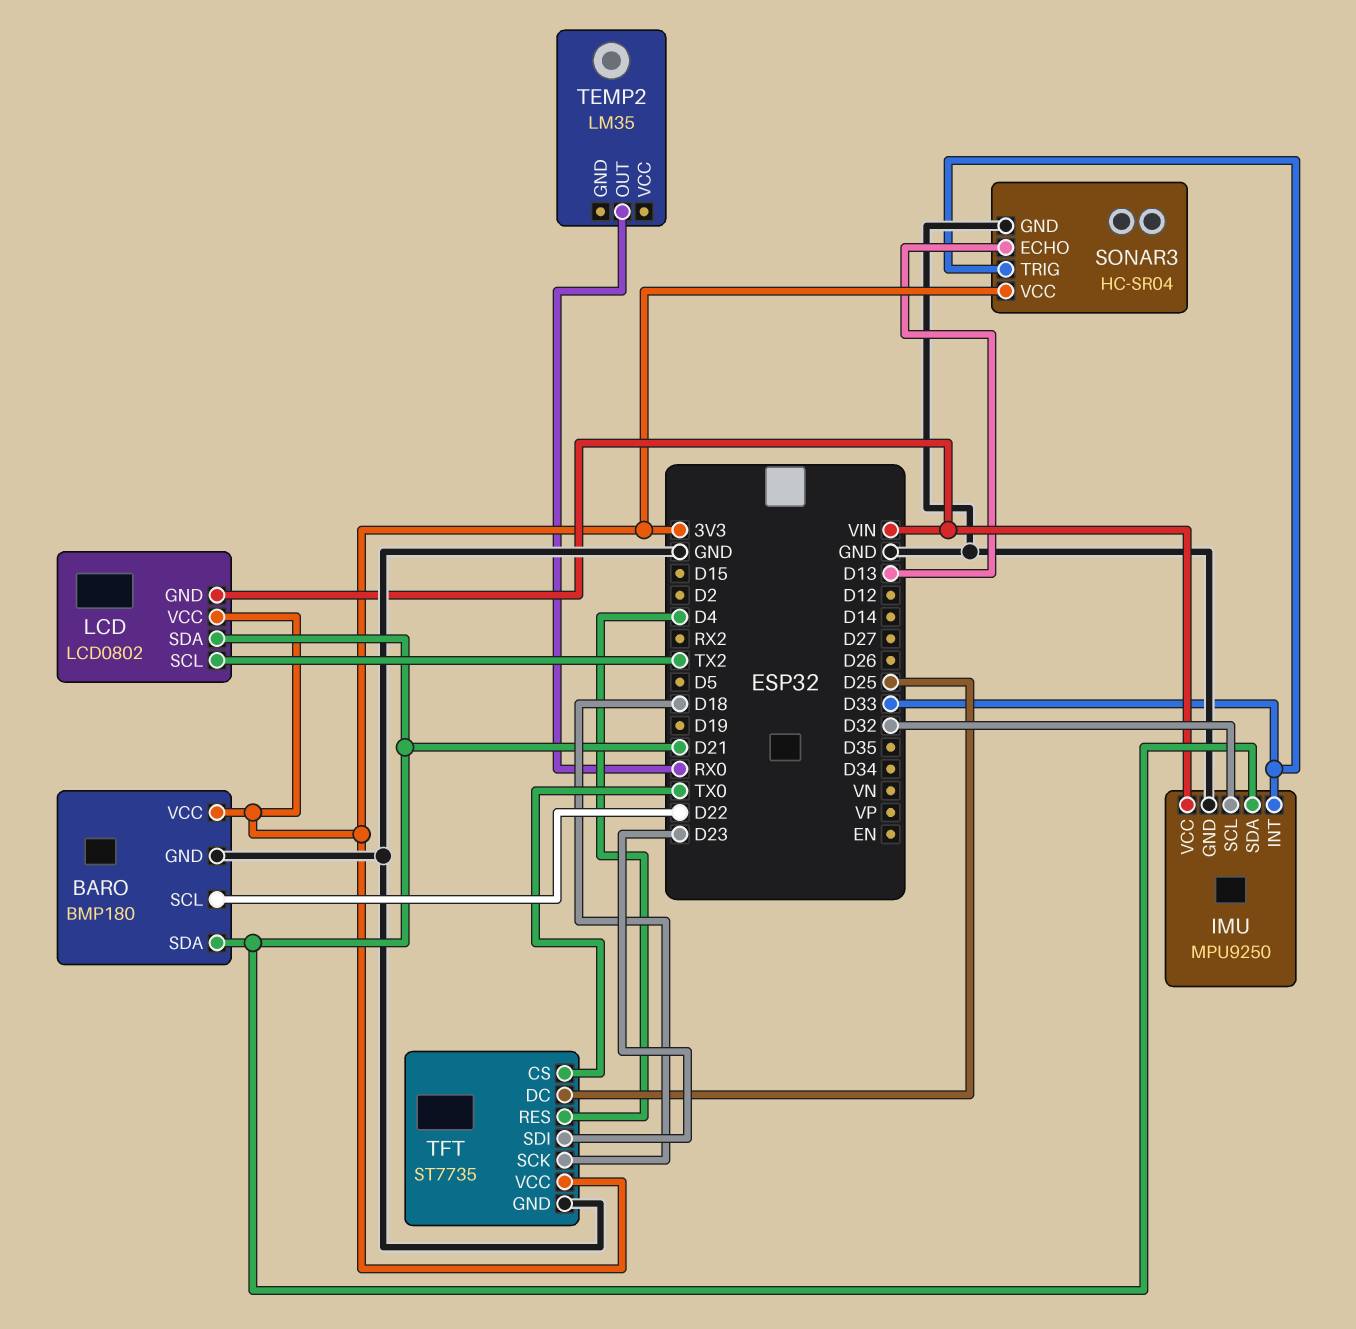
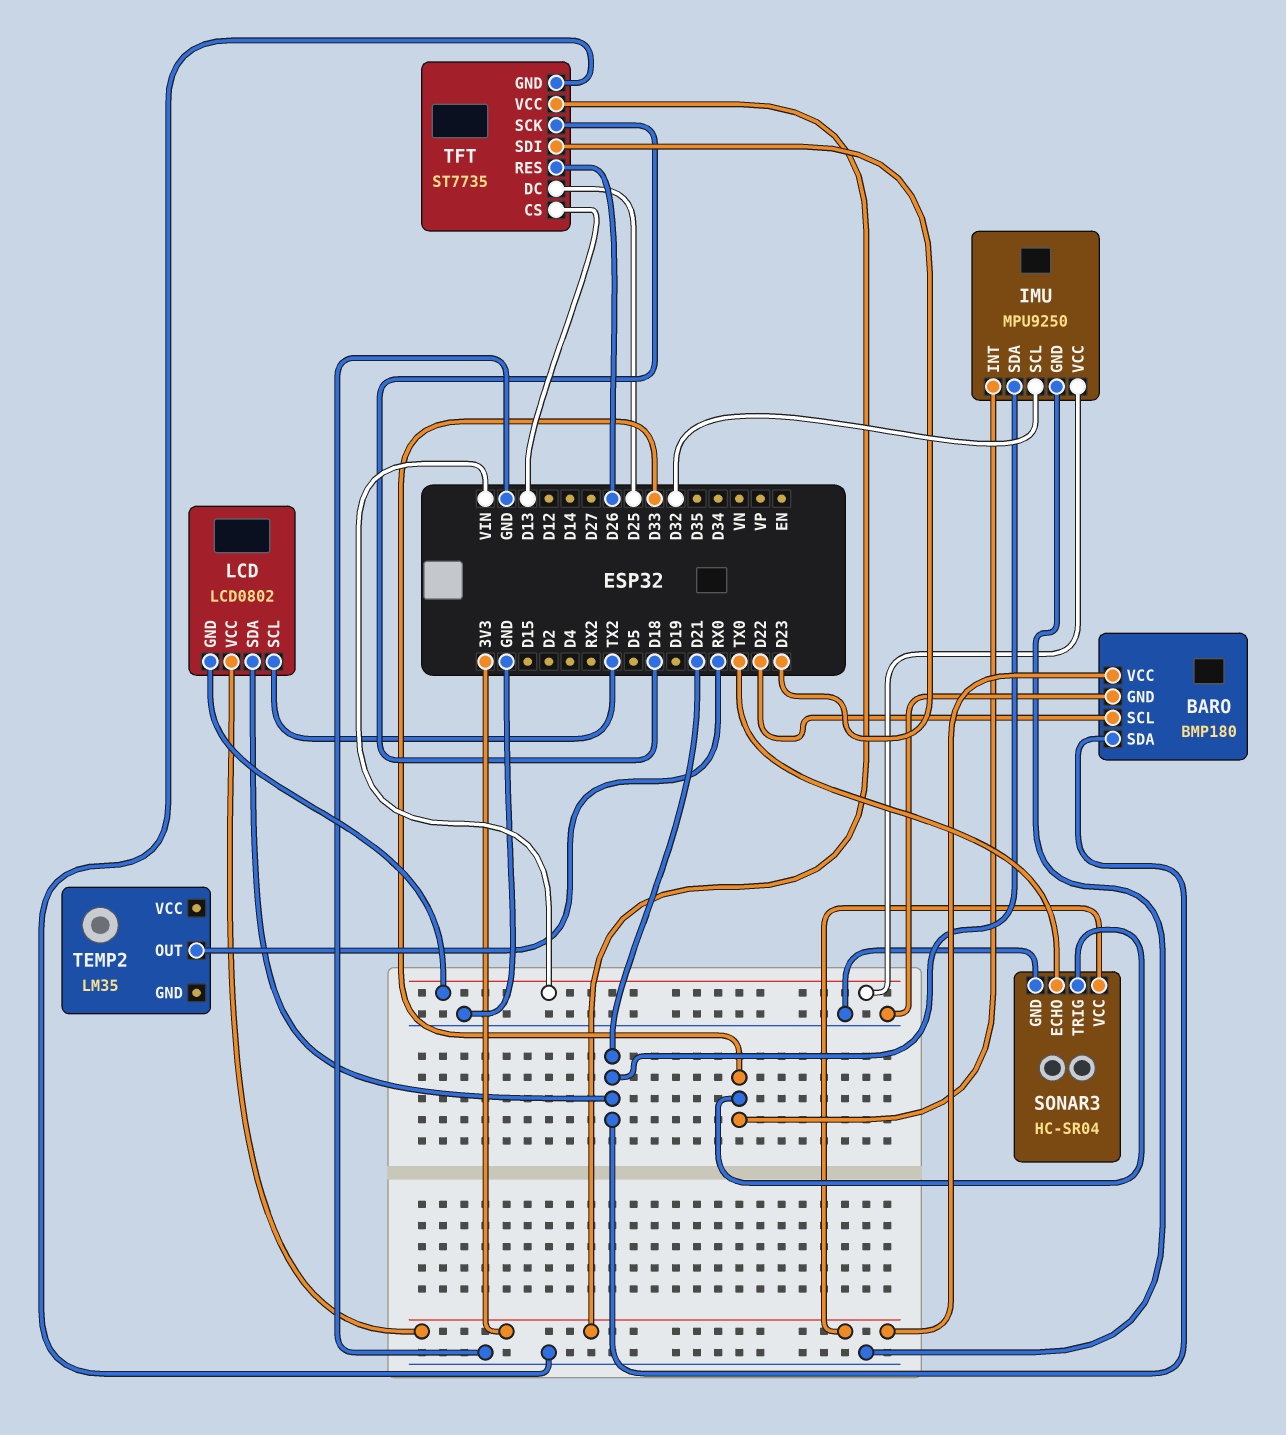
SONAR3 pin ECHO: D13 -> TX0
TFT pin CS: TX0 -> D13
TFT pin RES: D4 -> D26

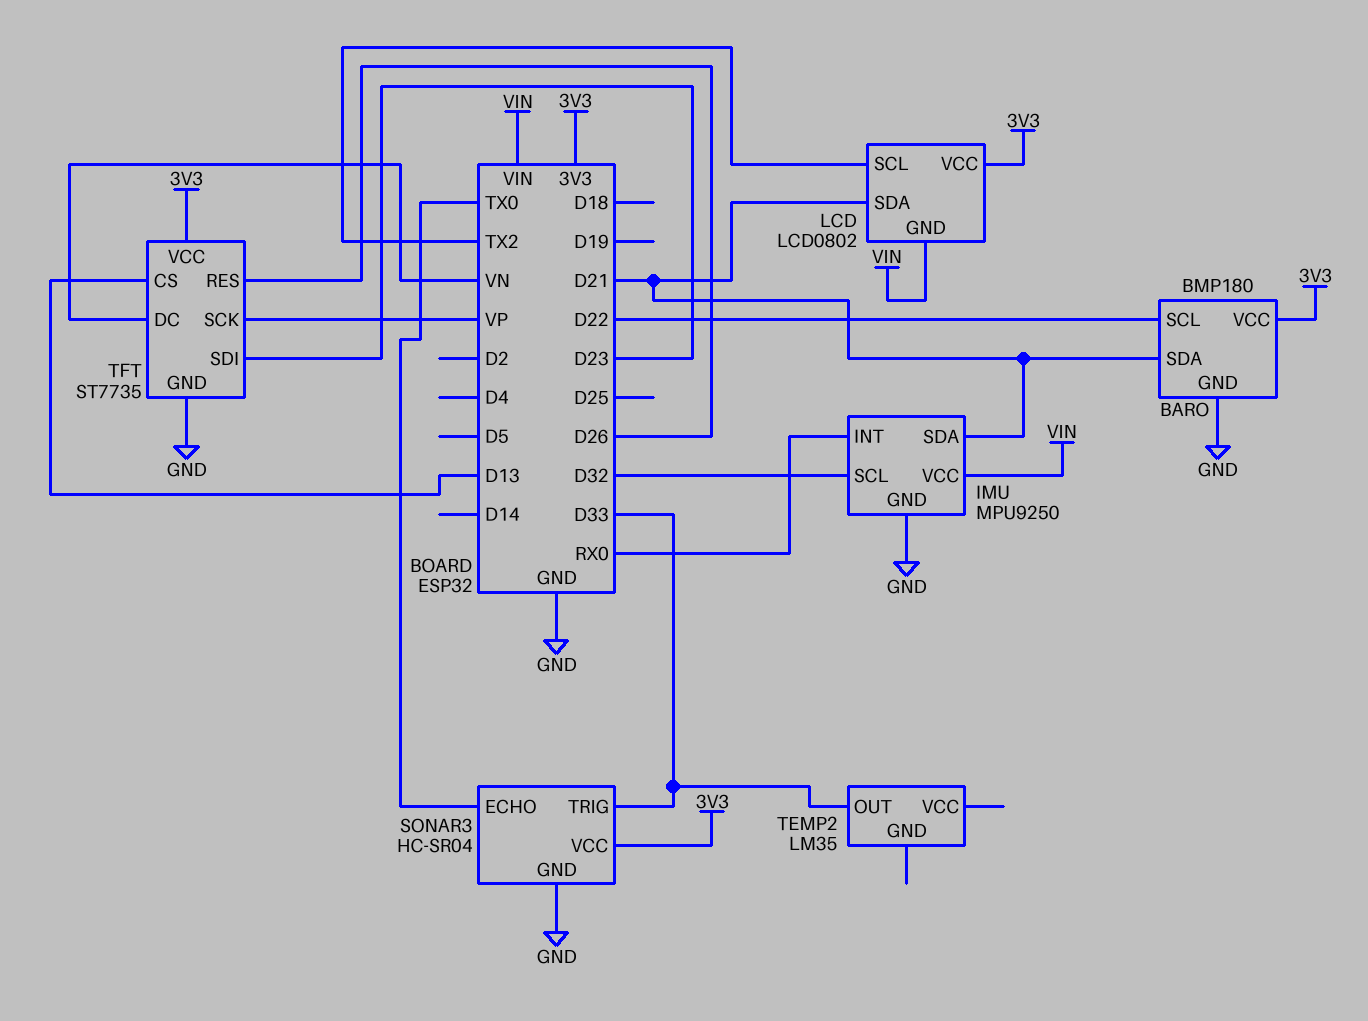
IMU pin INT: D33 -> RX0
TEMP2 pin OUT: RX0 -> D33
TFT pin DC: D25 -> VN
TFT pin SCK: D18 -> VP

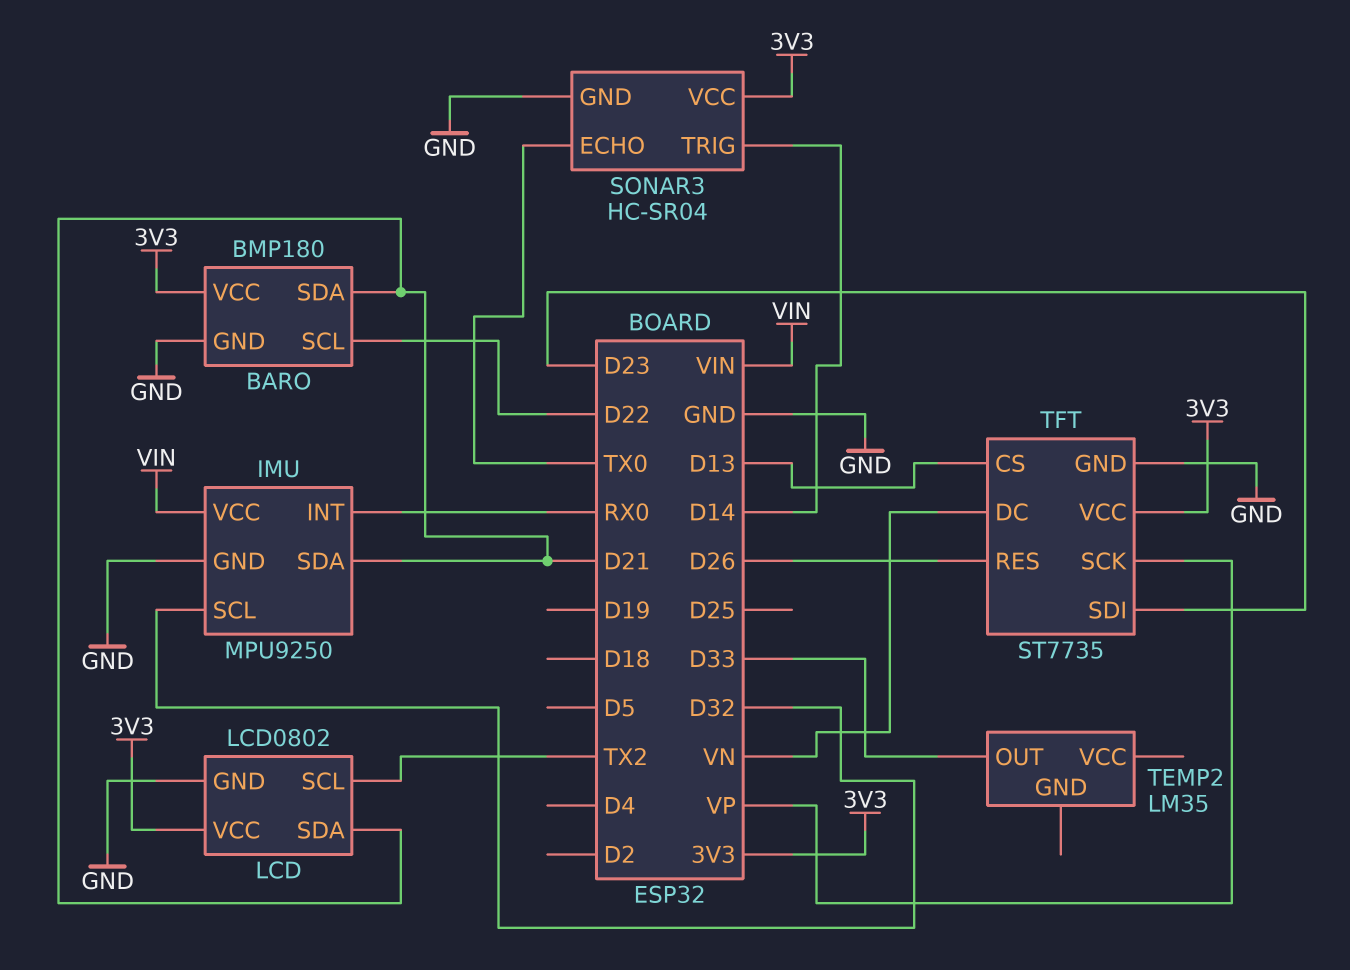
LCD pin GND: VIN -> GND
SONAR3 pin TRIG: D33 -> D14

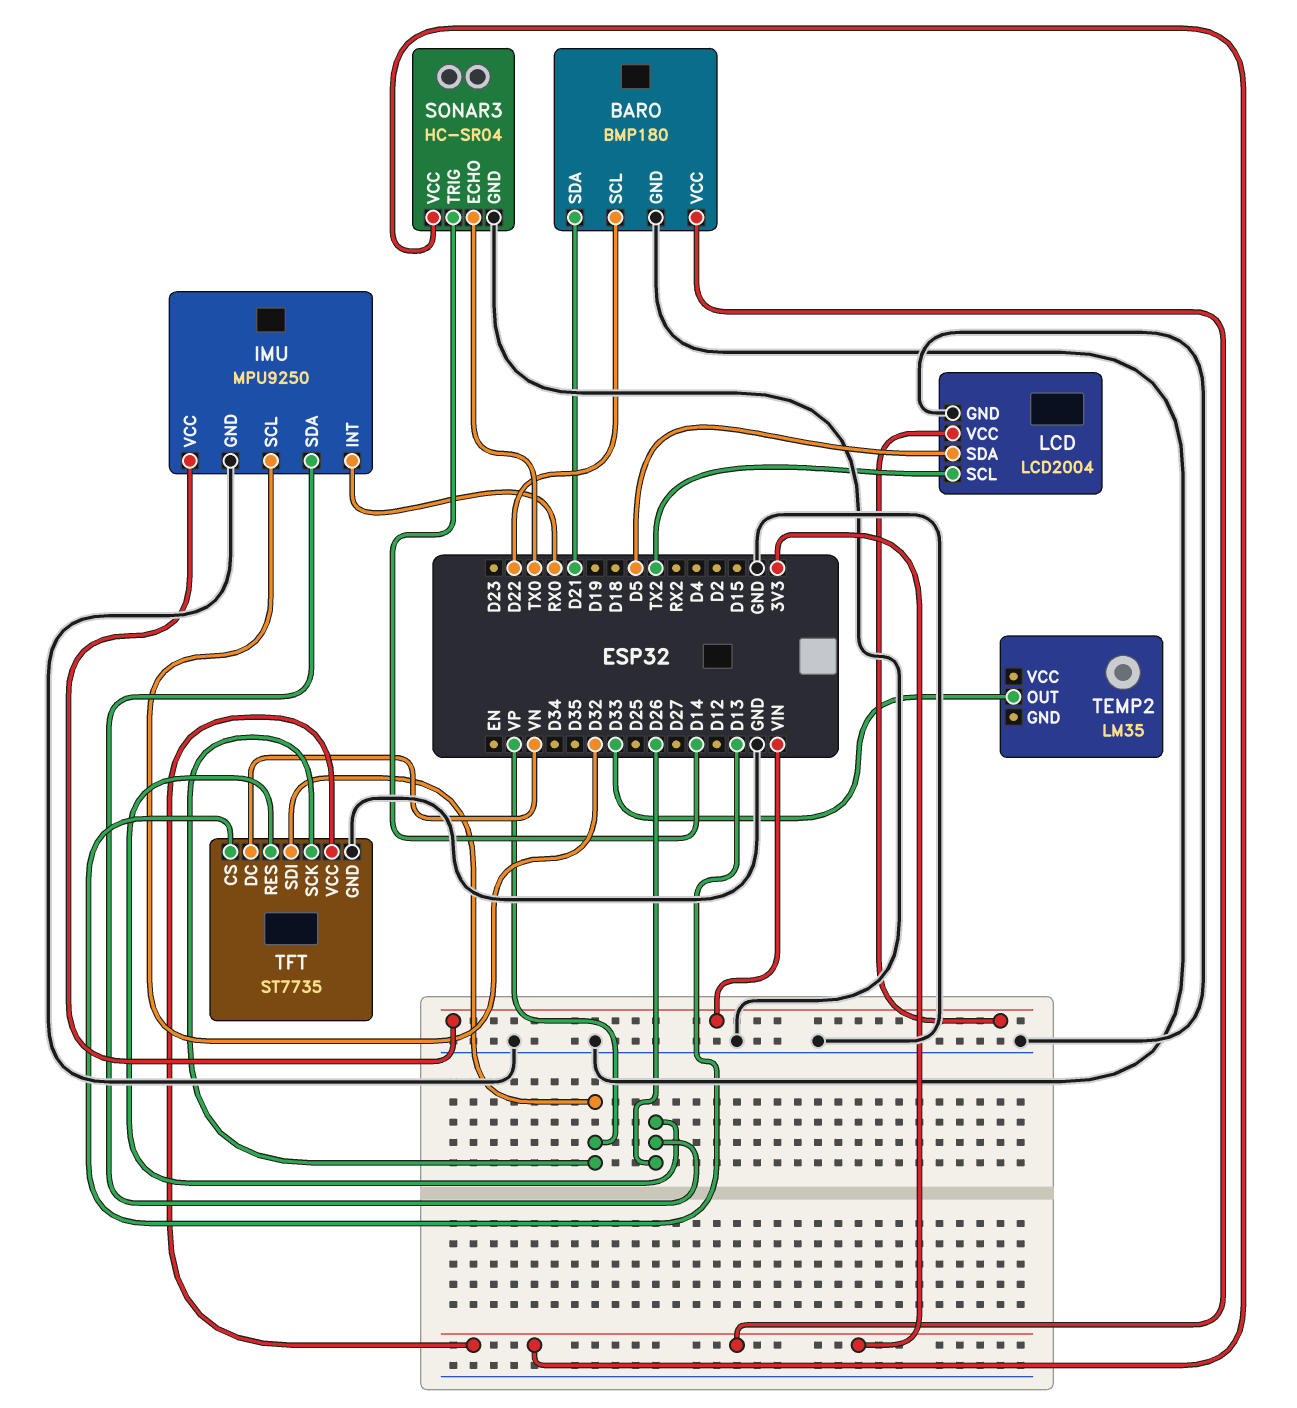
IMU pin SDA: D21 -> D26
LCD: LCD0802 -> LCD2004
LCD pin SDA: D21 -> D5
LCD pin VCC: 3V3 -> VIN
TFT pin SDI: D23 -> VP

